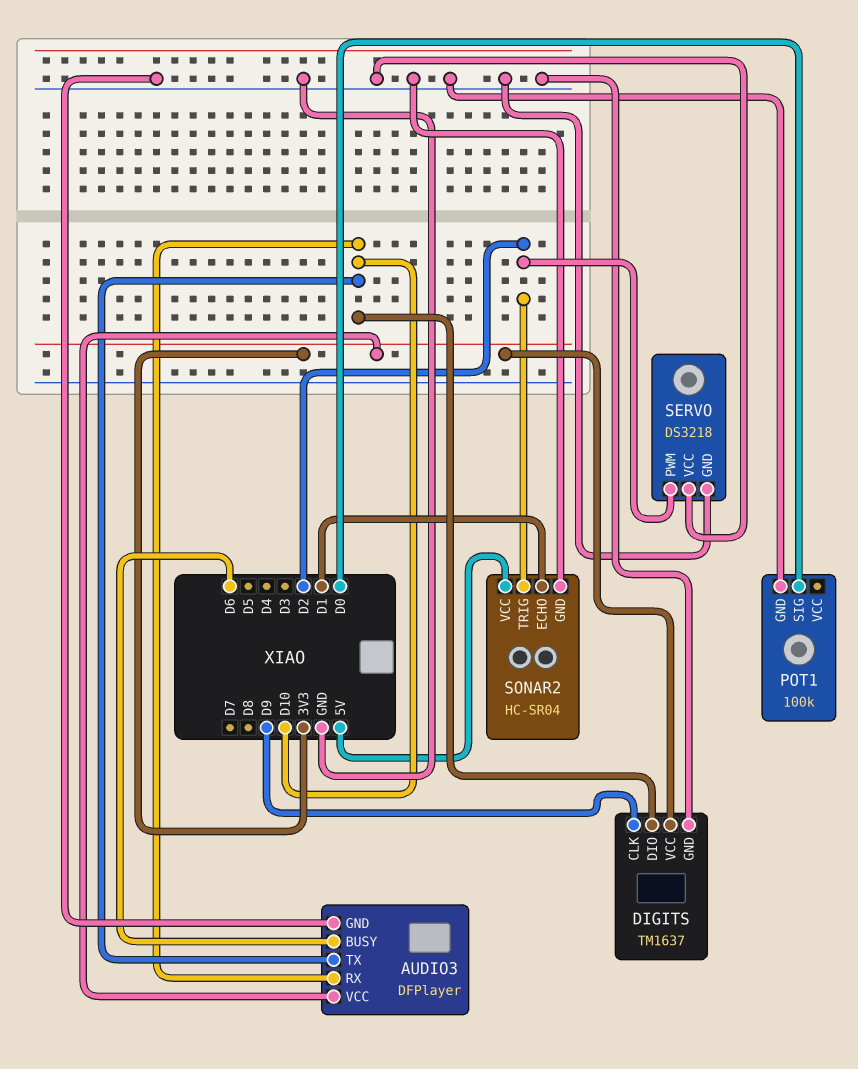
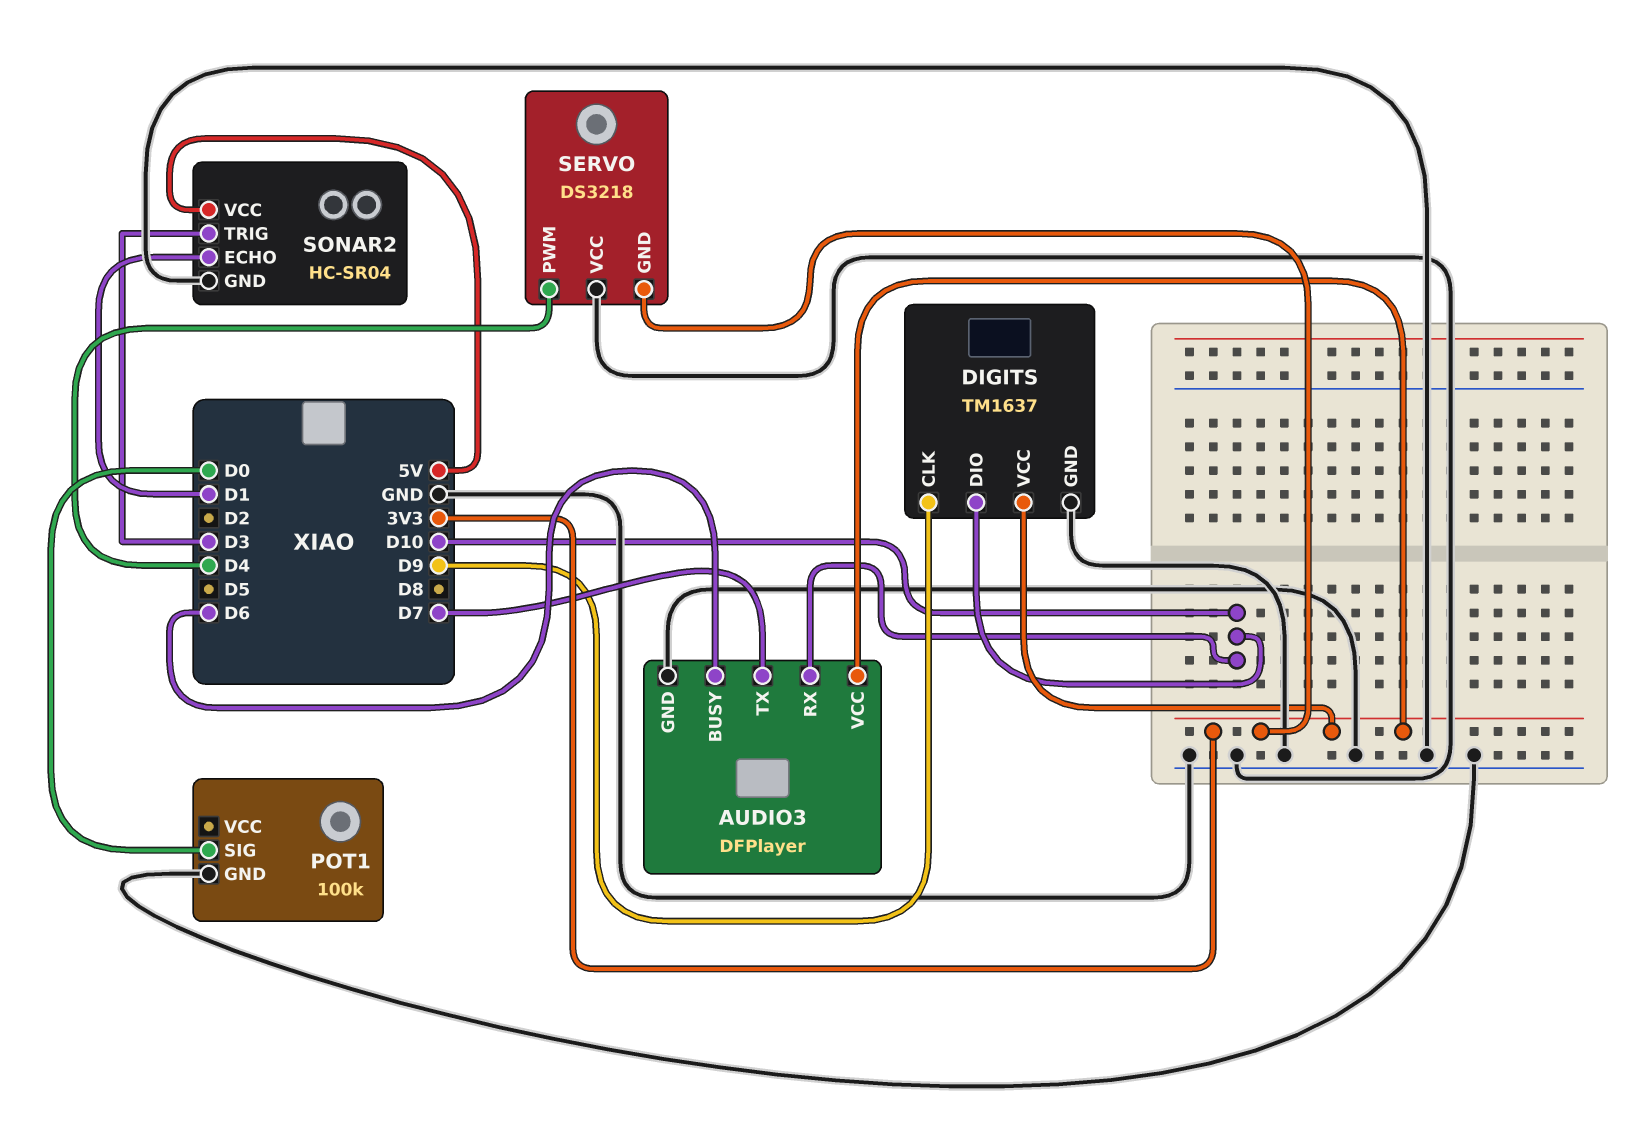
AUDIO3 pin TX: D10 -> D7
SERVO pin GND: GND -> 3V3
SERVO pin PWM: D2 -> D4
SONAR2 pin TRIG: D2 -> D3

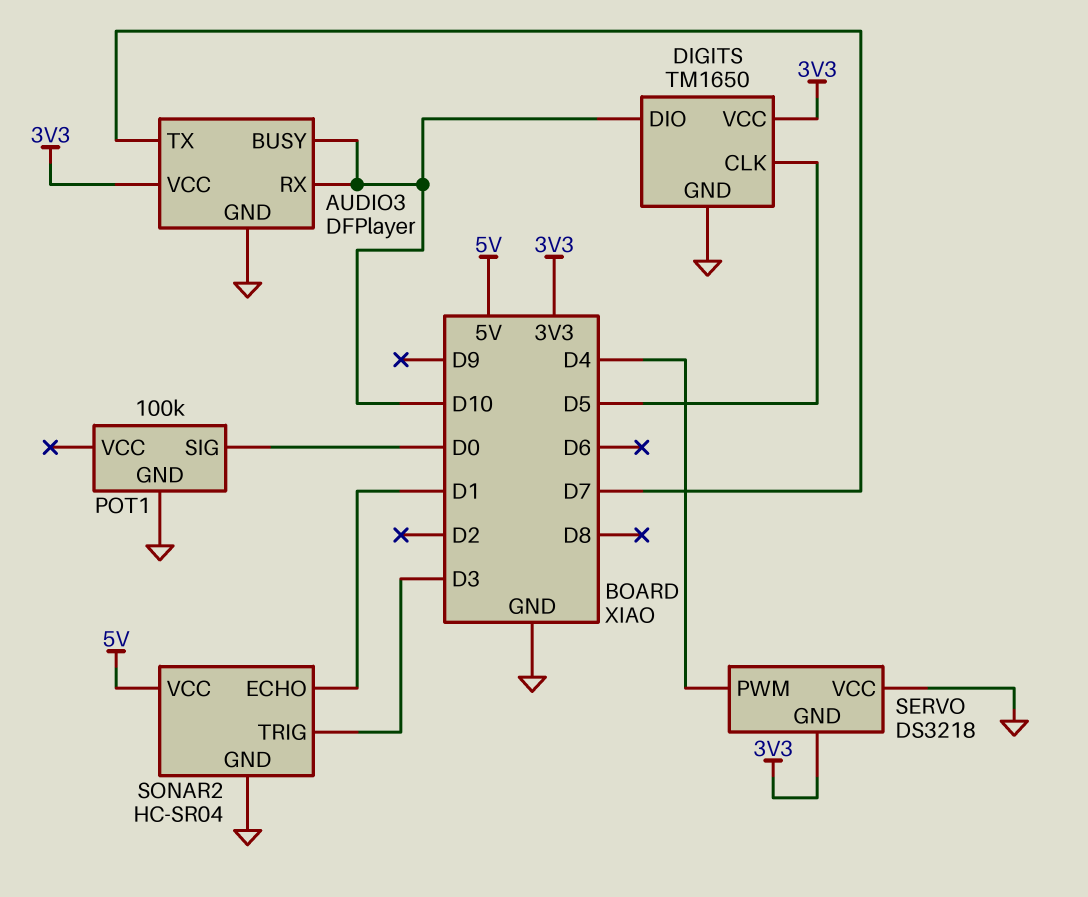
AUDIO3 pin BUSY: D6 -> D10
DIGITS: TM1637 -> TM1650
DIGITS pin CLK: D9 -> D5

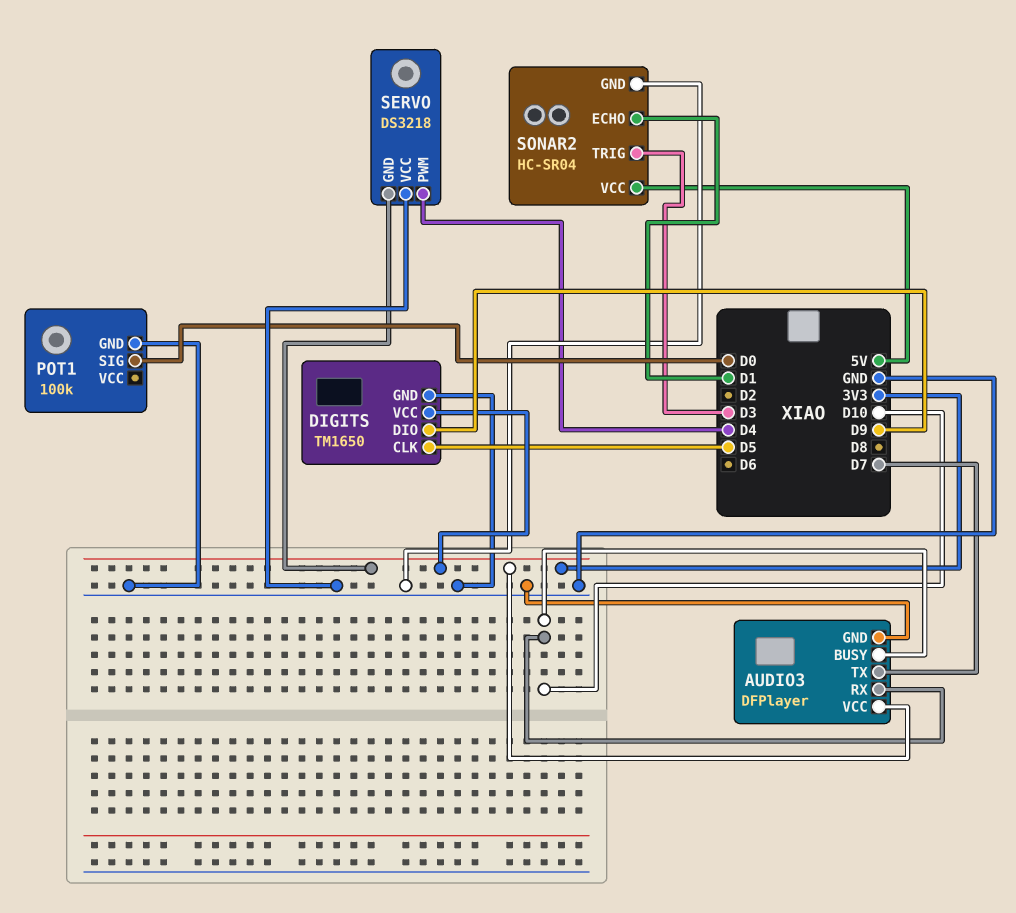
DIGITS pin DIO: D10 -> D9

